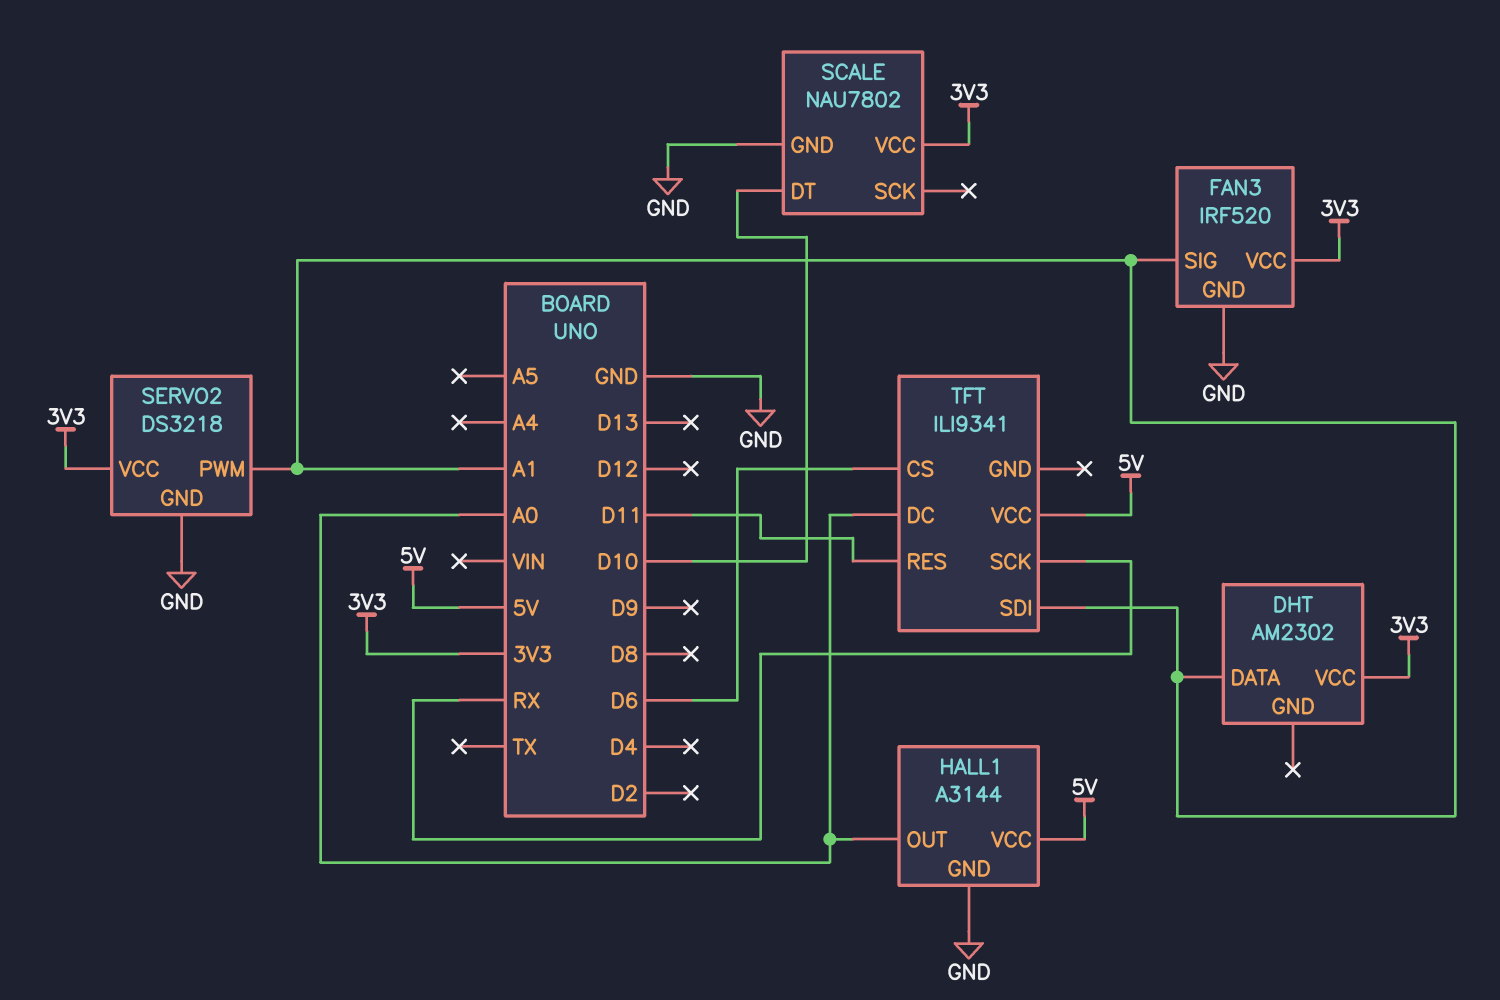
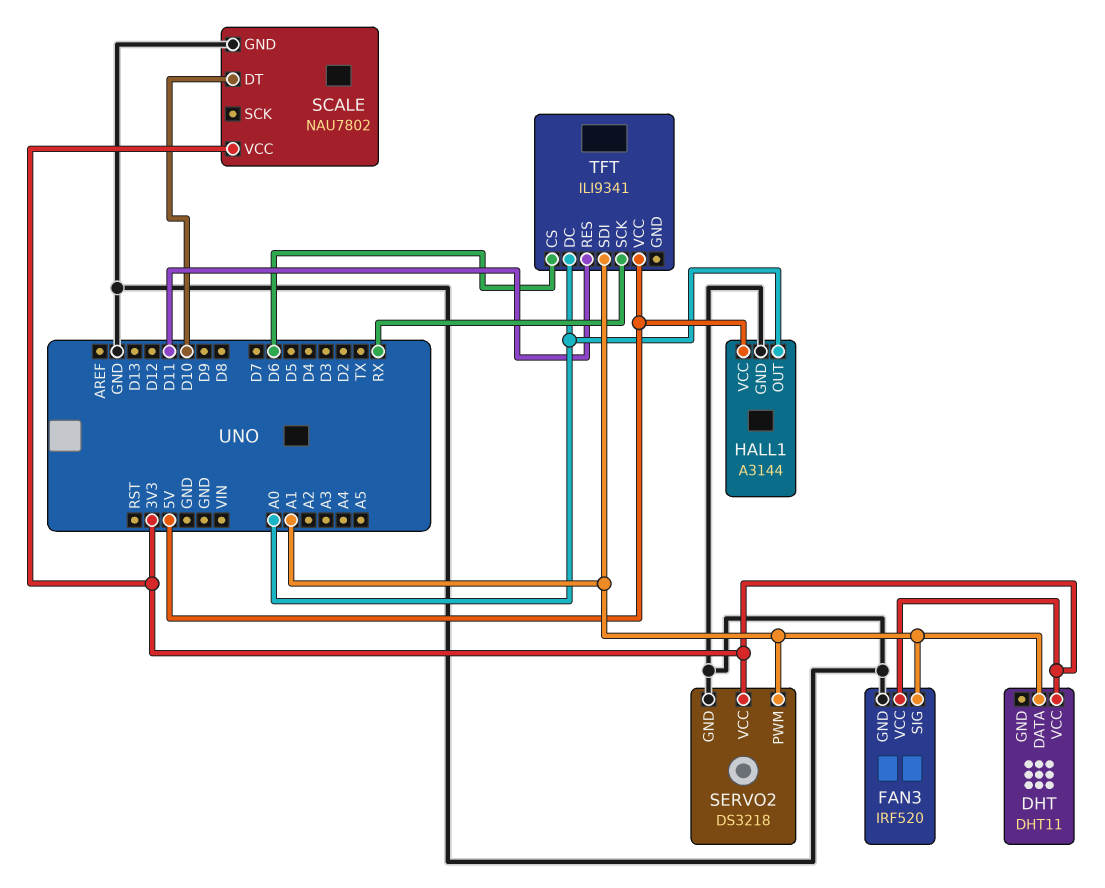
DHT: AM2302 -> DHT11

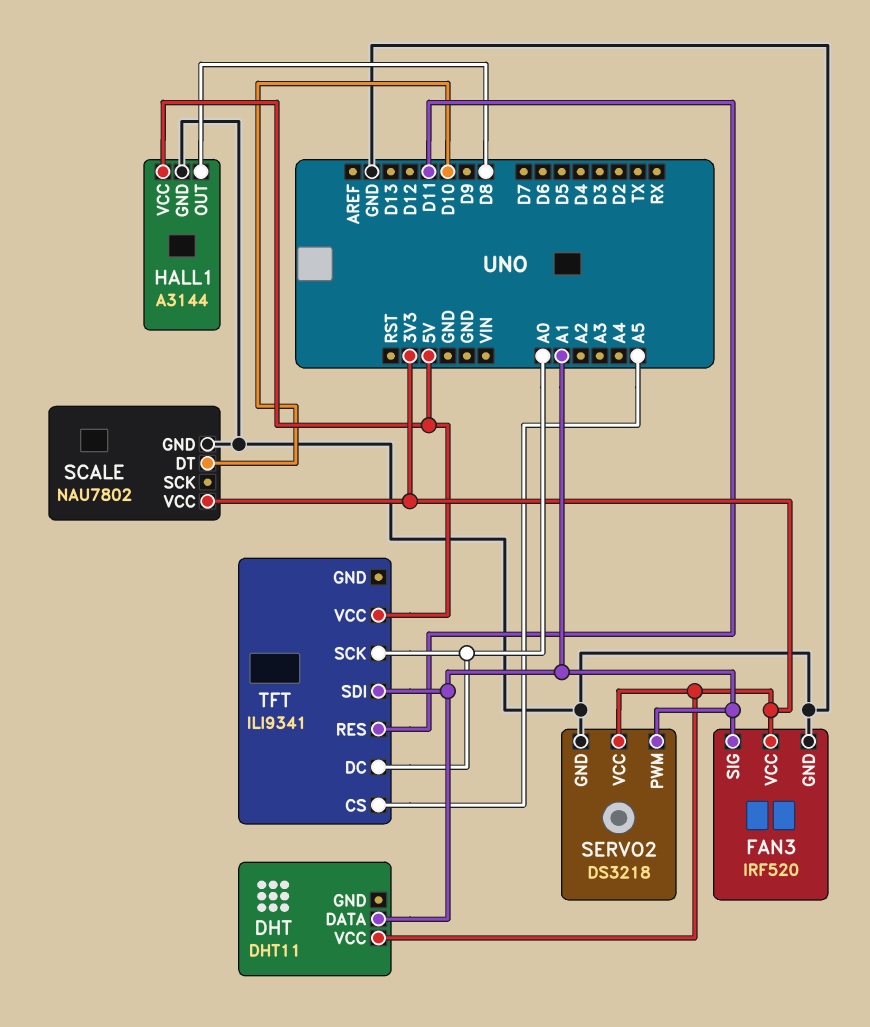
HALL1 pin OUT: A0 -> D8
TFT pin CS: D6 -> A5
TFT pin SCK: RX -> A0

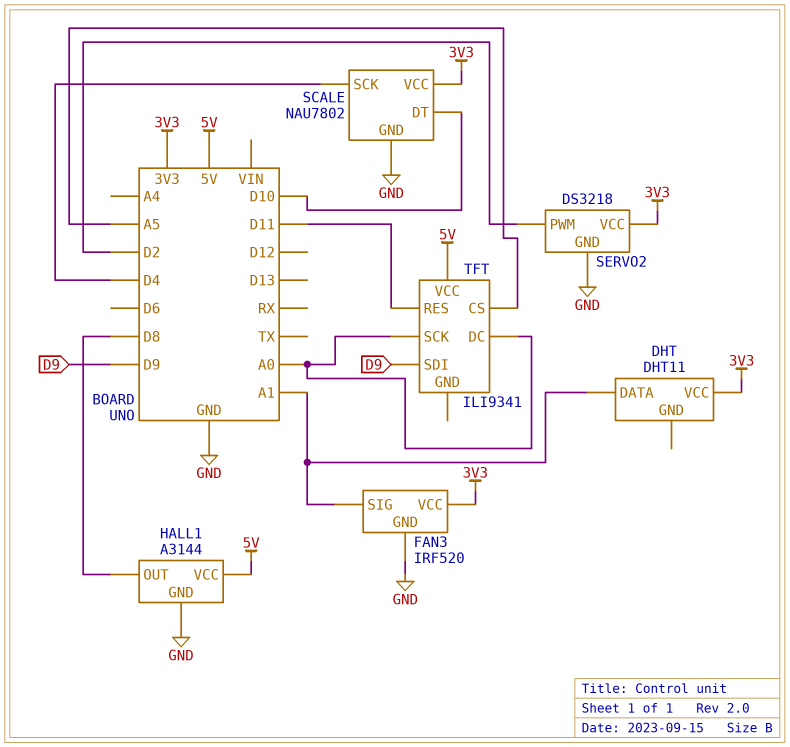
SCALE pin SCK: none -> D4
SERVO2 pin PWM: A1 -> D2
TFT pin SDI: A1 -> D9

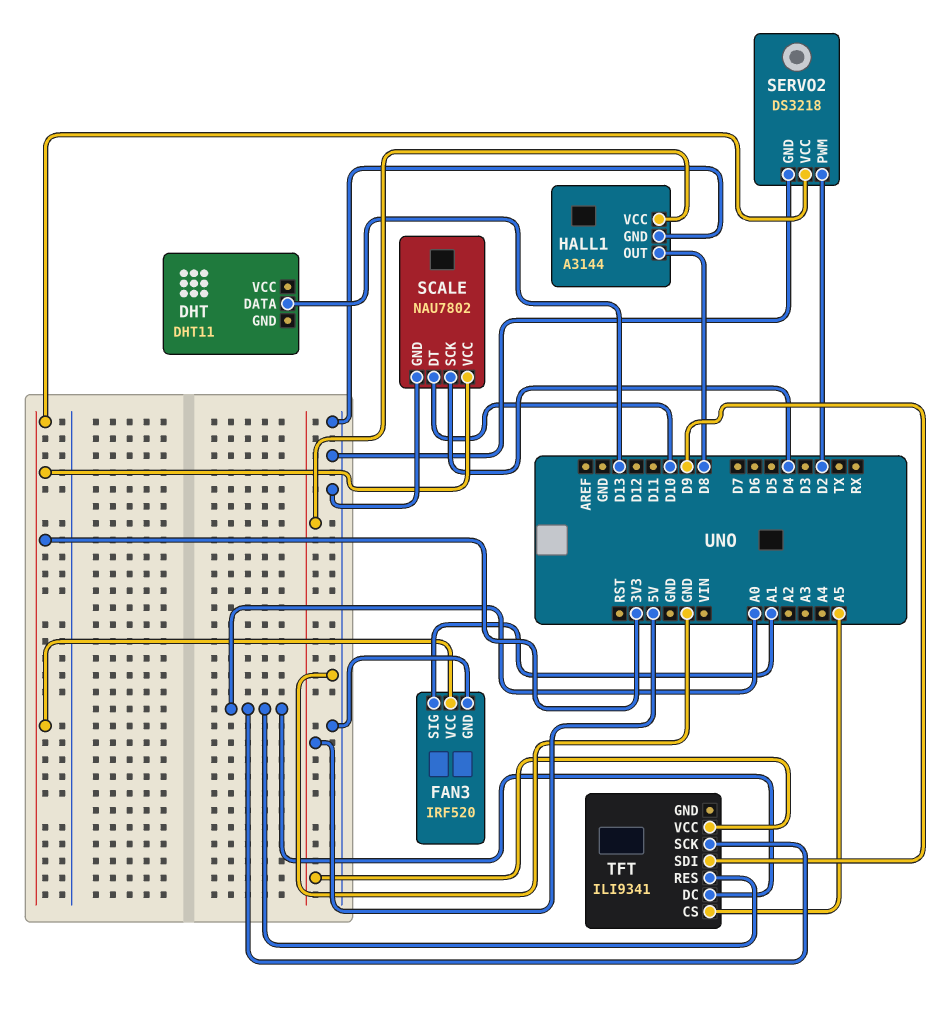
DHT pin DATA: A1 -> D13
DHT pin VCC: 3V3 -> none
TFT pin RES: D11 -> A0

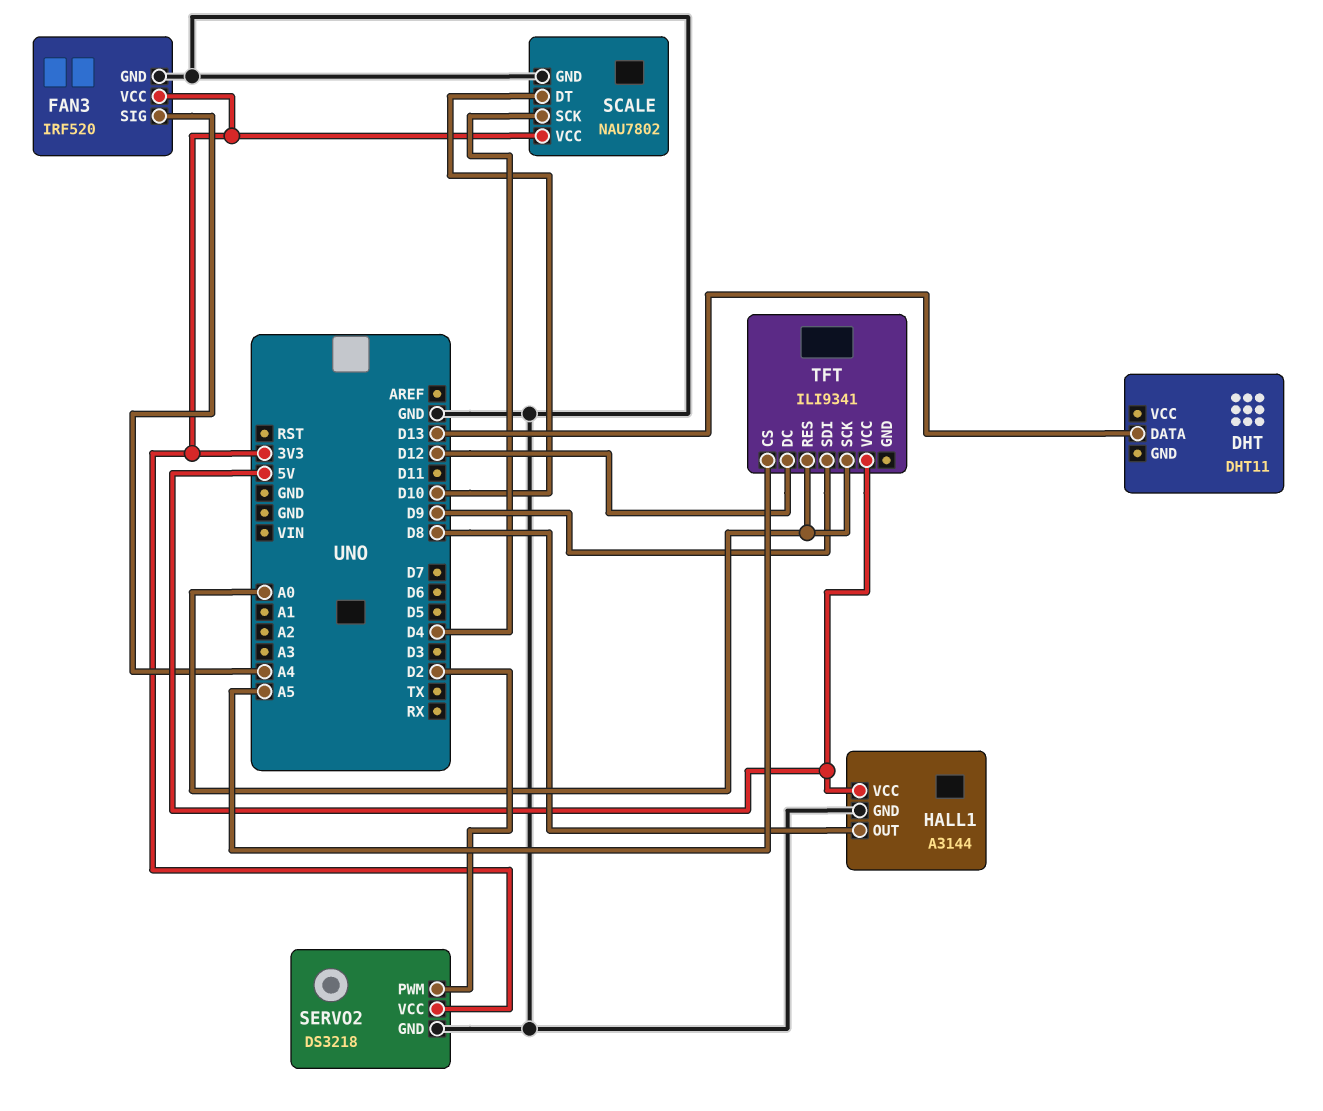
FAN3 pin SIG: A1 -> A4
TFT pin DC: A0 -> D12

